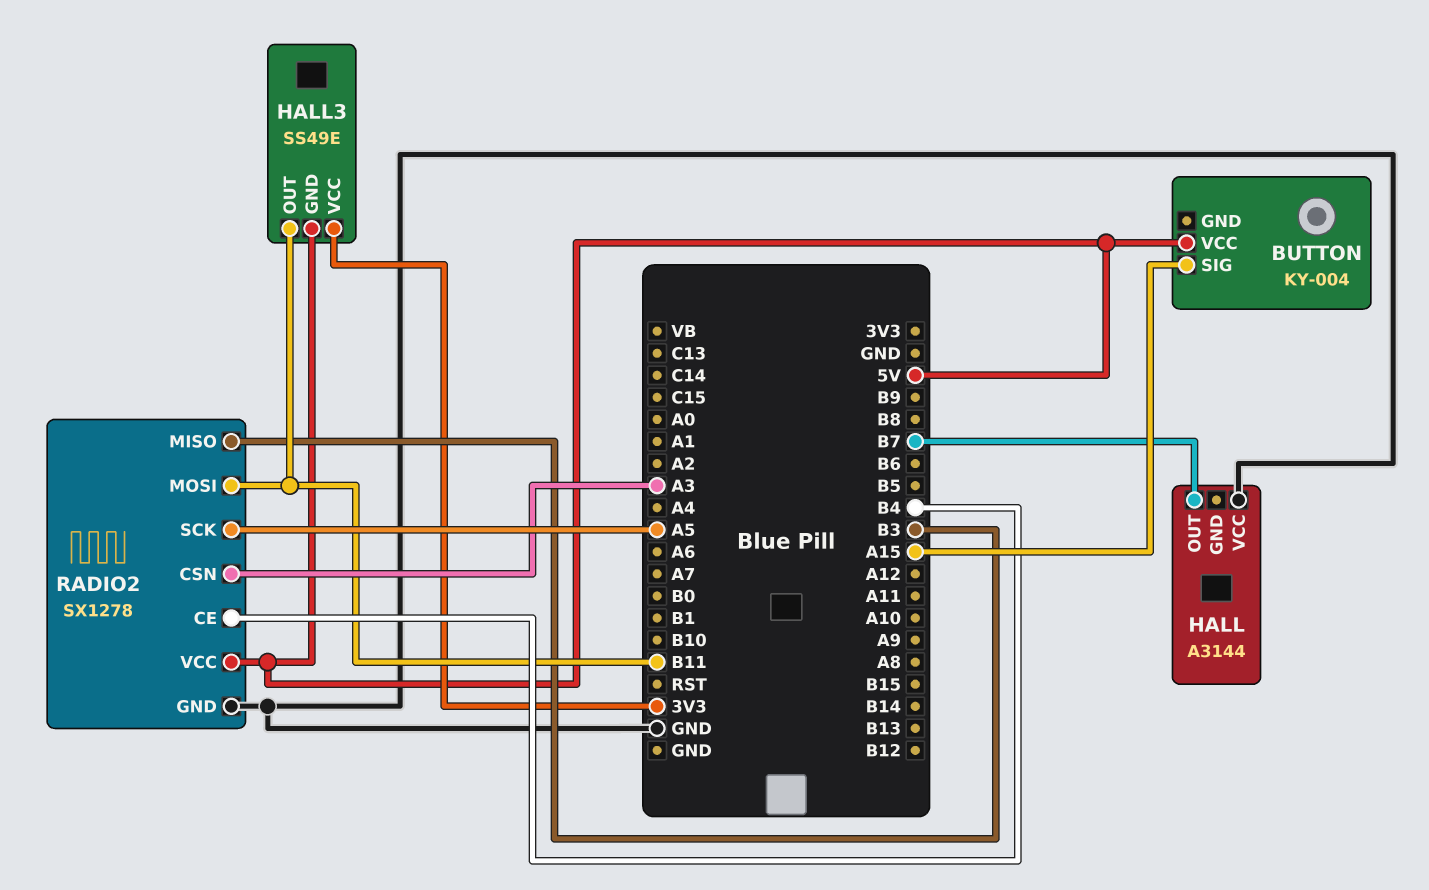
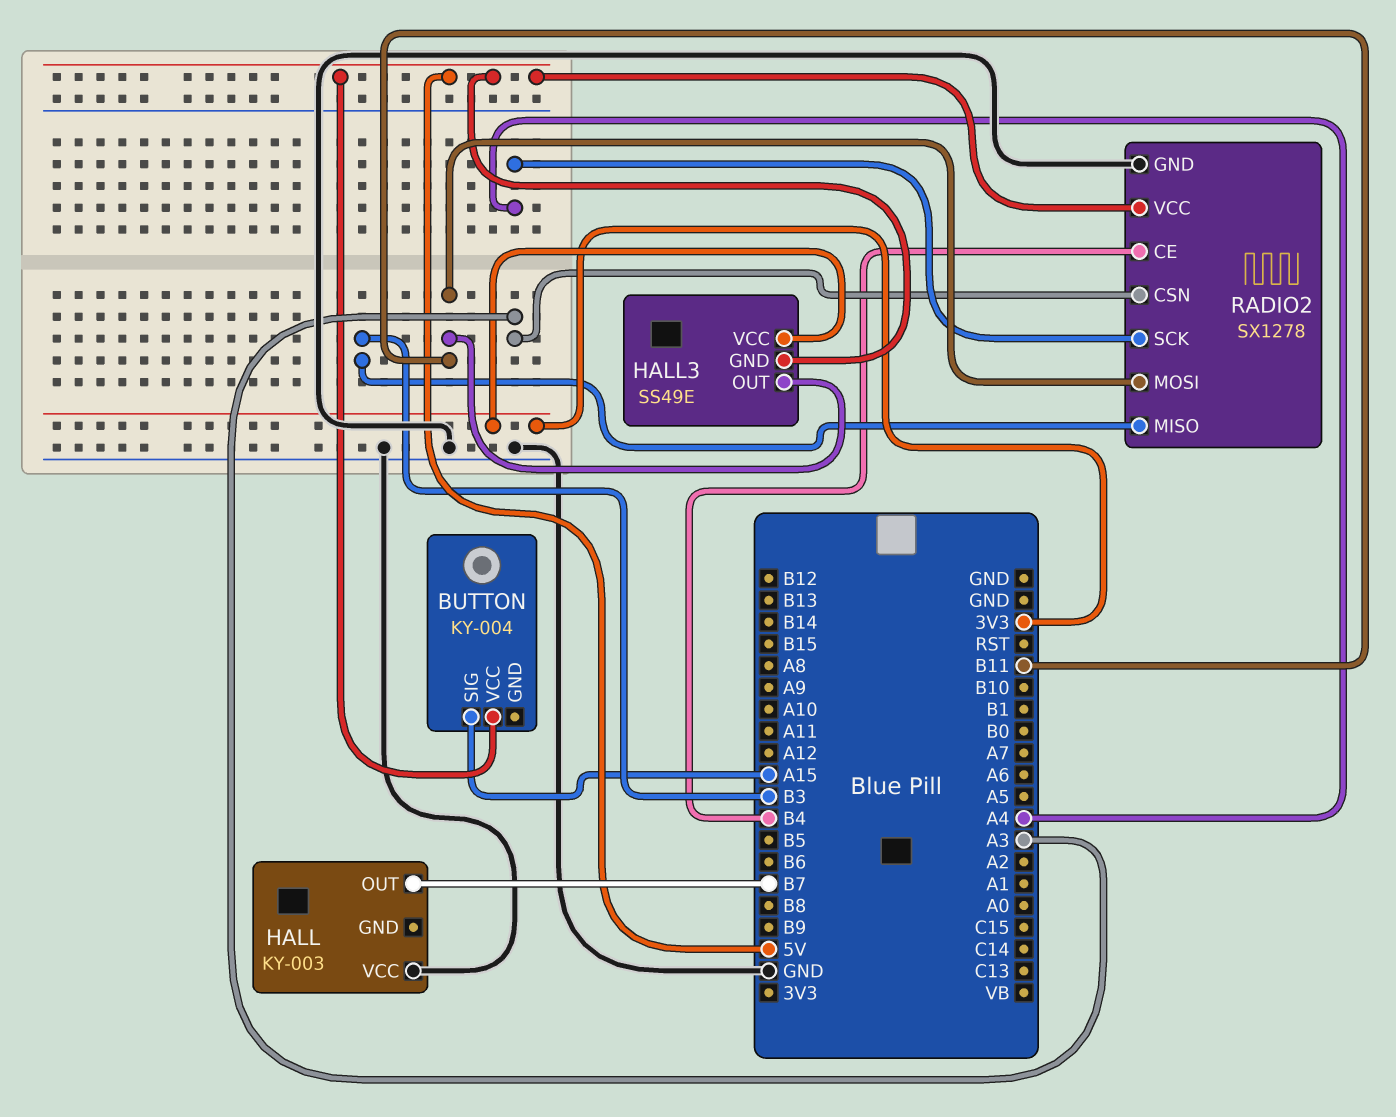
HALL: A3144 -> KY-003
RADIO2 pin SCK: A5 -> A4

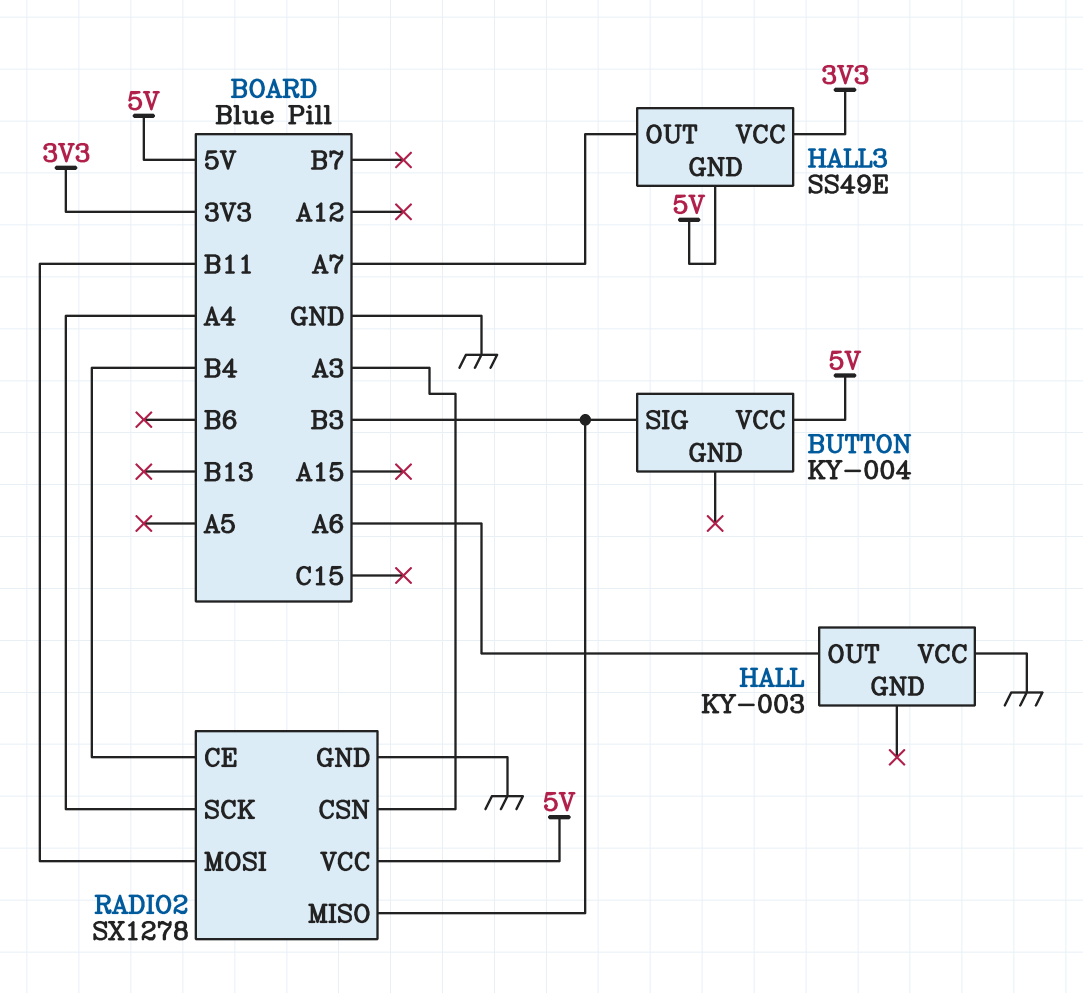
BUTTON pin SIG: A15 -> B3
HALL pin OUT: B7 -> A6
HALL3 pin OUT: B11 -> A7

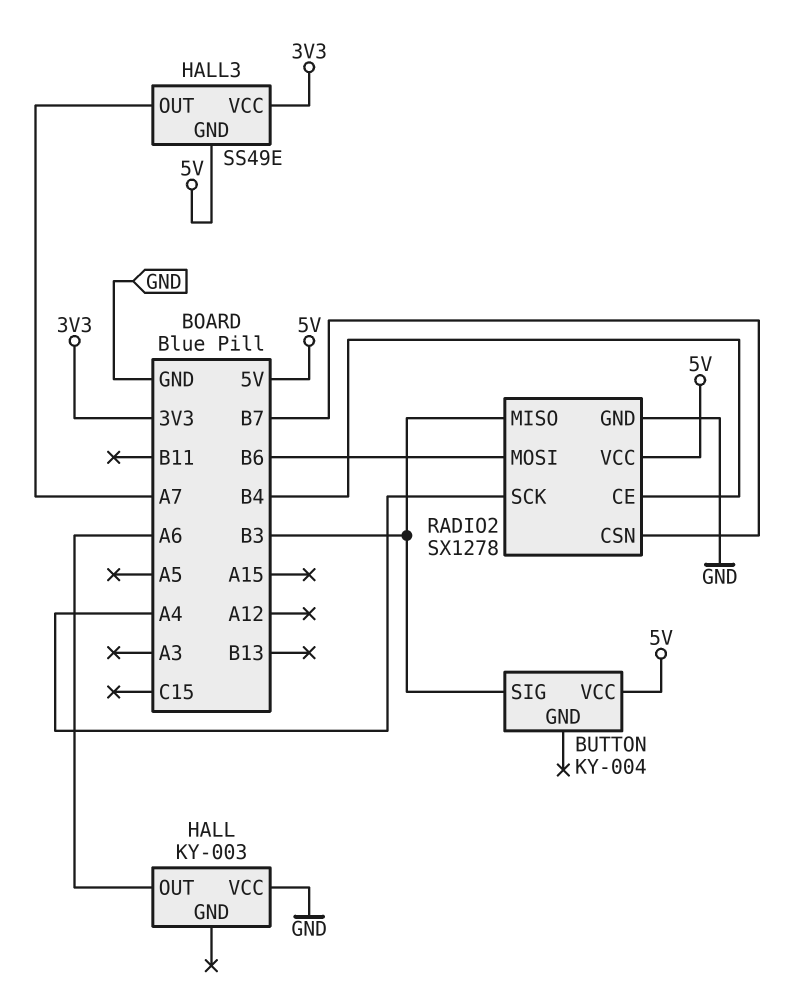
RADIO2 pin CSN: A3 -> B7
RADIO2 pin MOSI: B11 -> B6

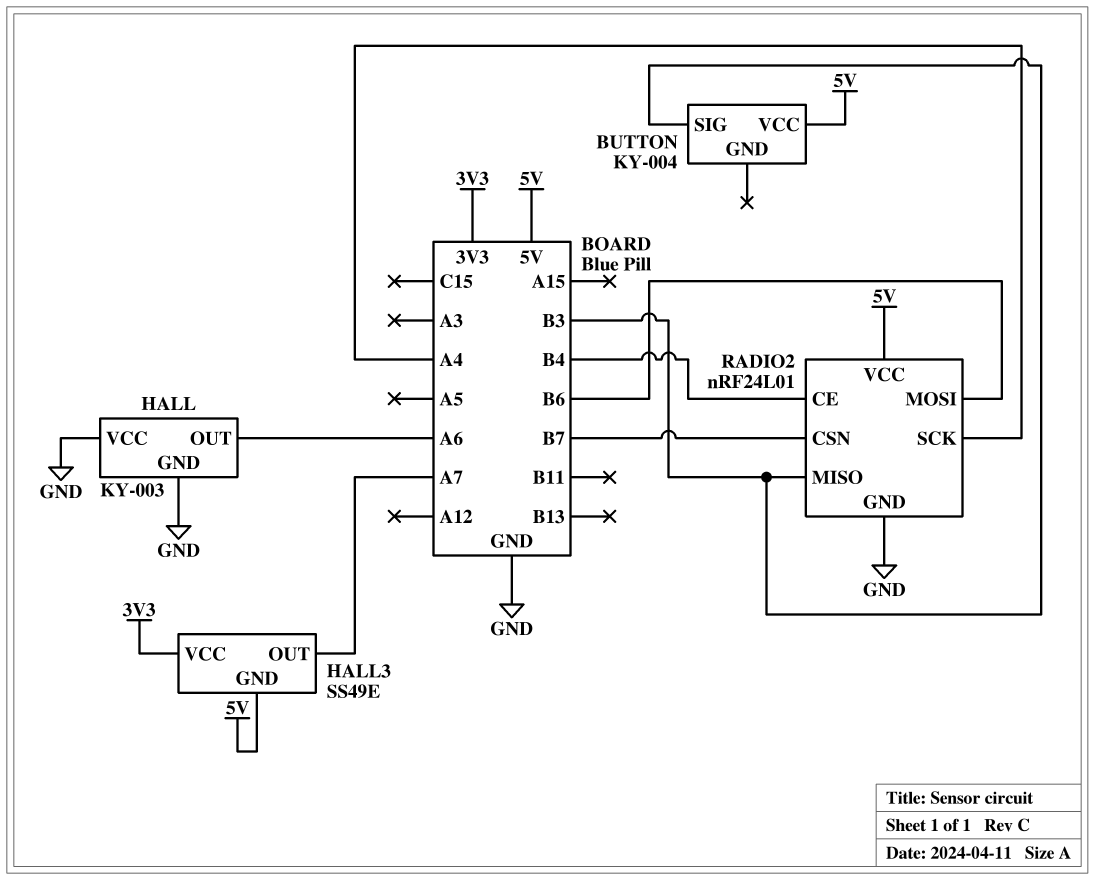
HALL pin GND: none -> GND
RADIO2: SX1278 -> nRF24L01

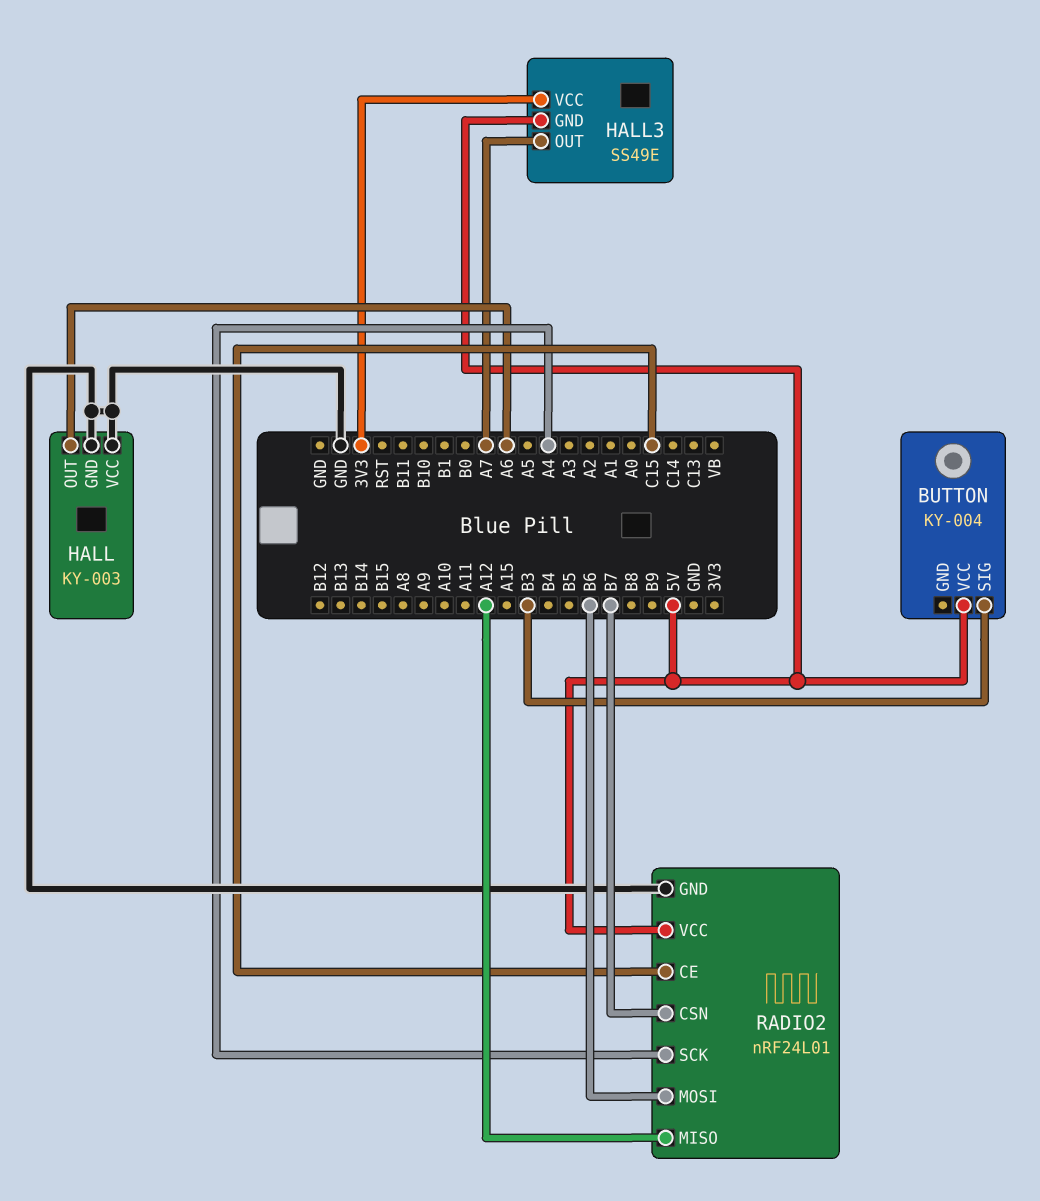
RADIO2 pin CE: B4 -> C15
RADIO2 pin MISO: B3 -> A12

